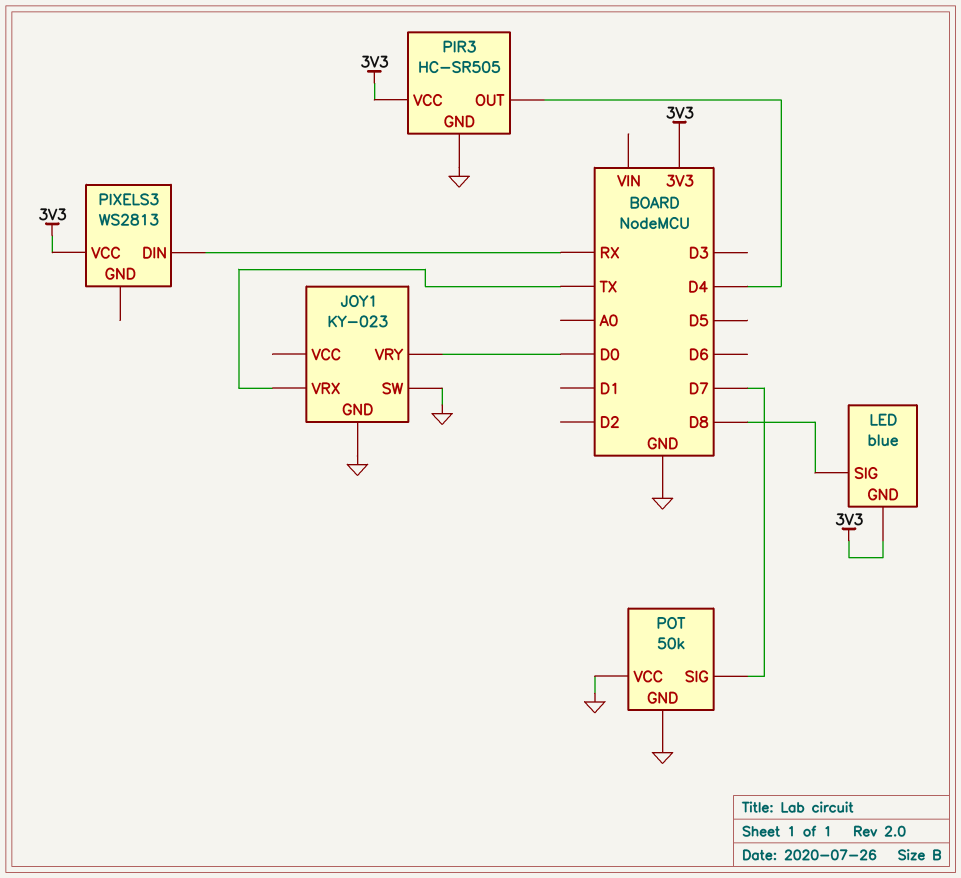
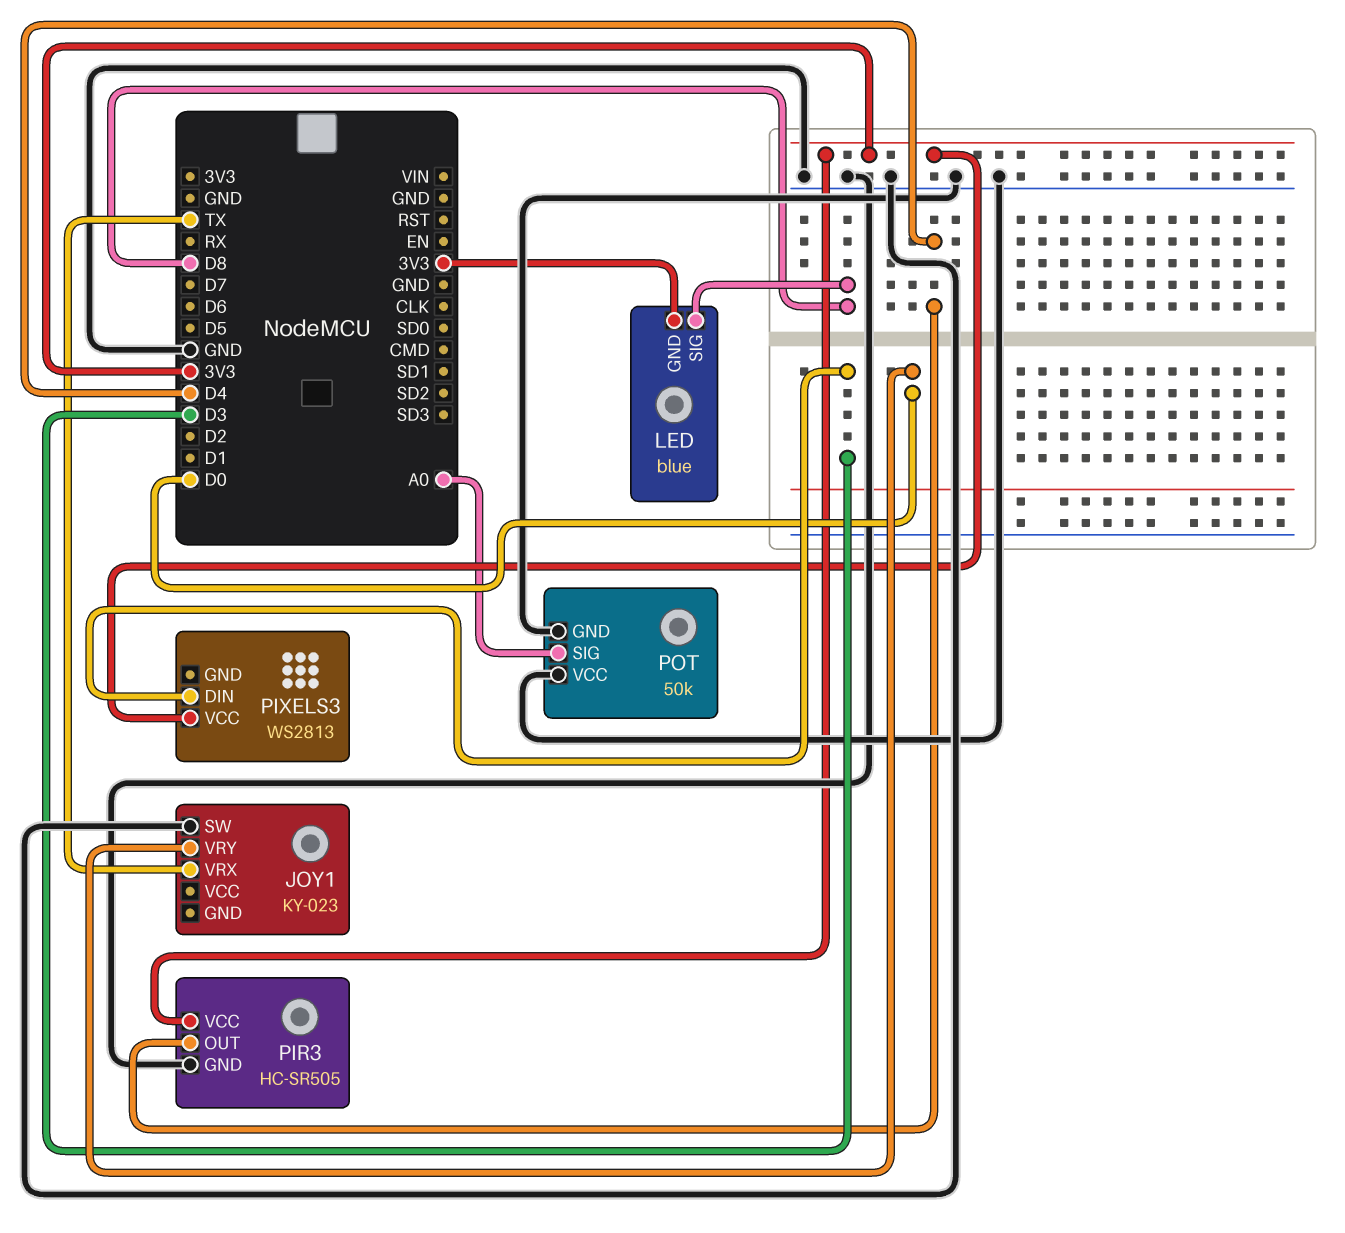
JOY1 pin GND: GND -> none
PIXELS3 pin DIN: RX -> D3
POT pin SIG: D7 -> A0

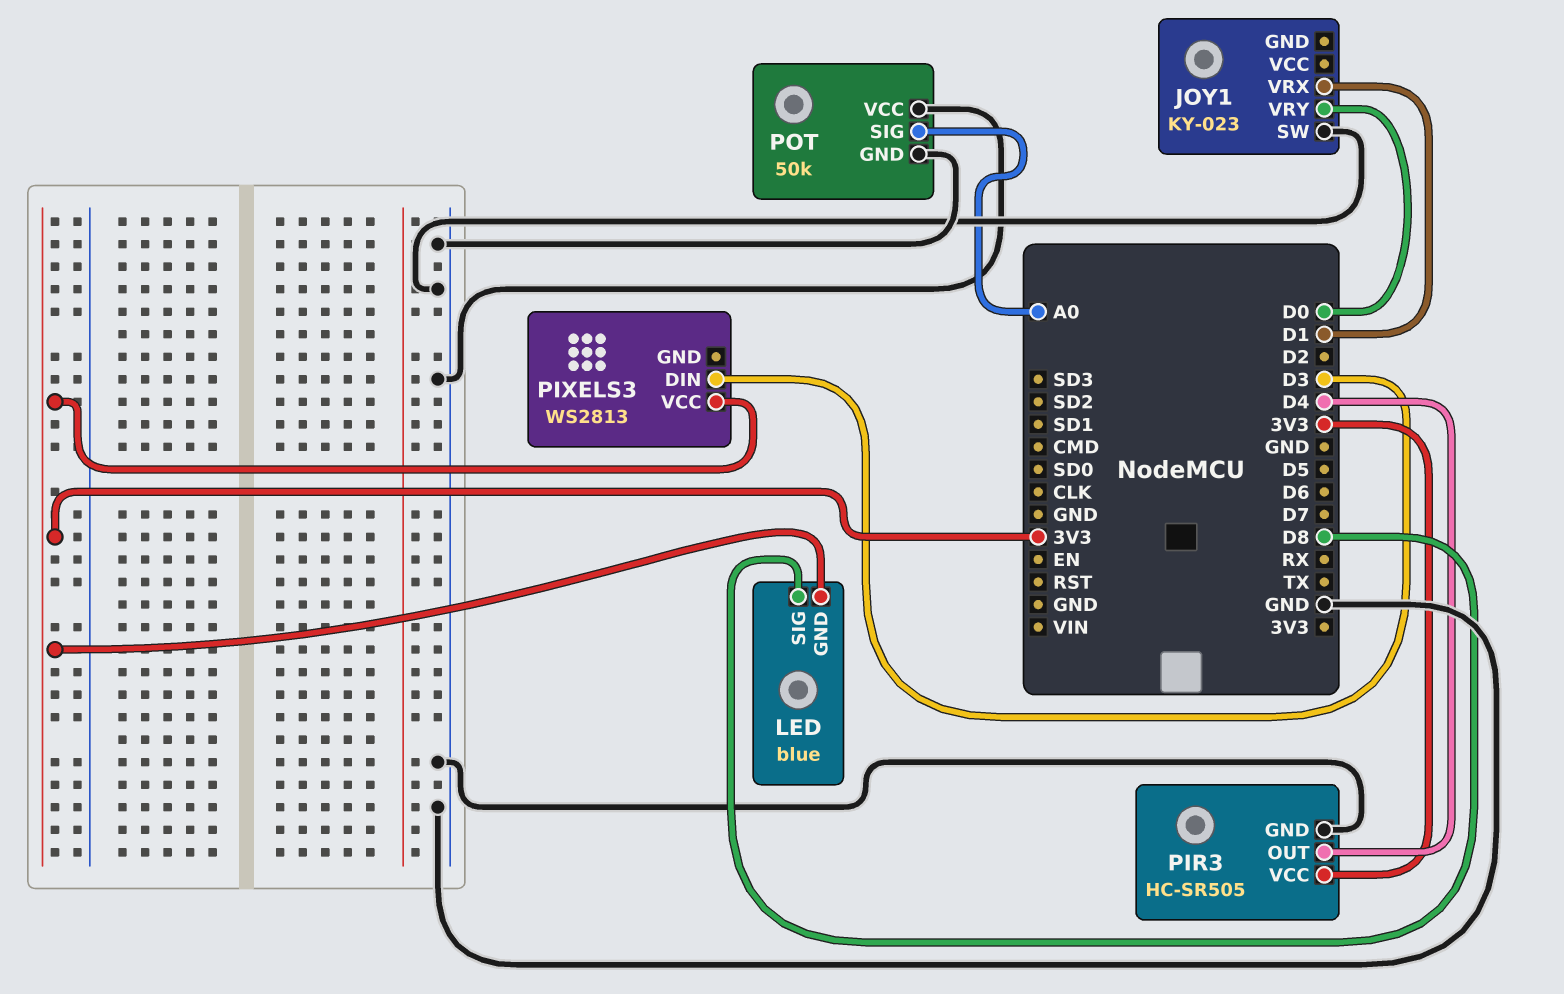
JOY1 pin VRX: TX -> D1

